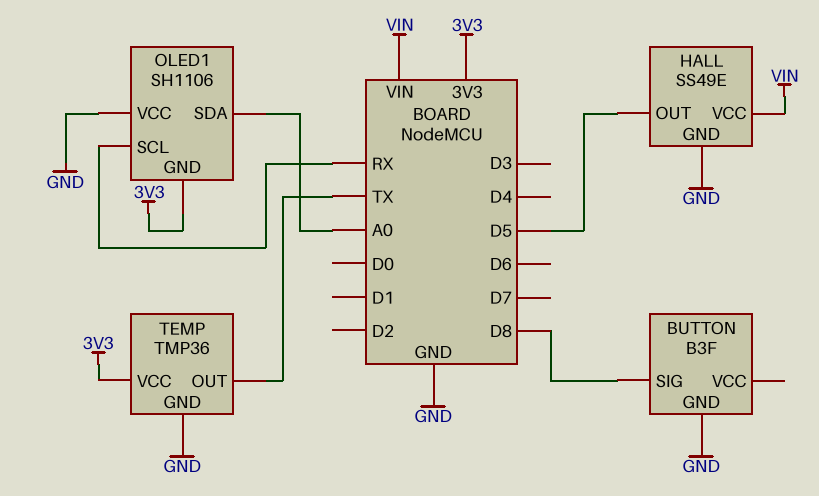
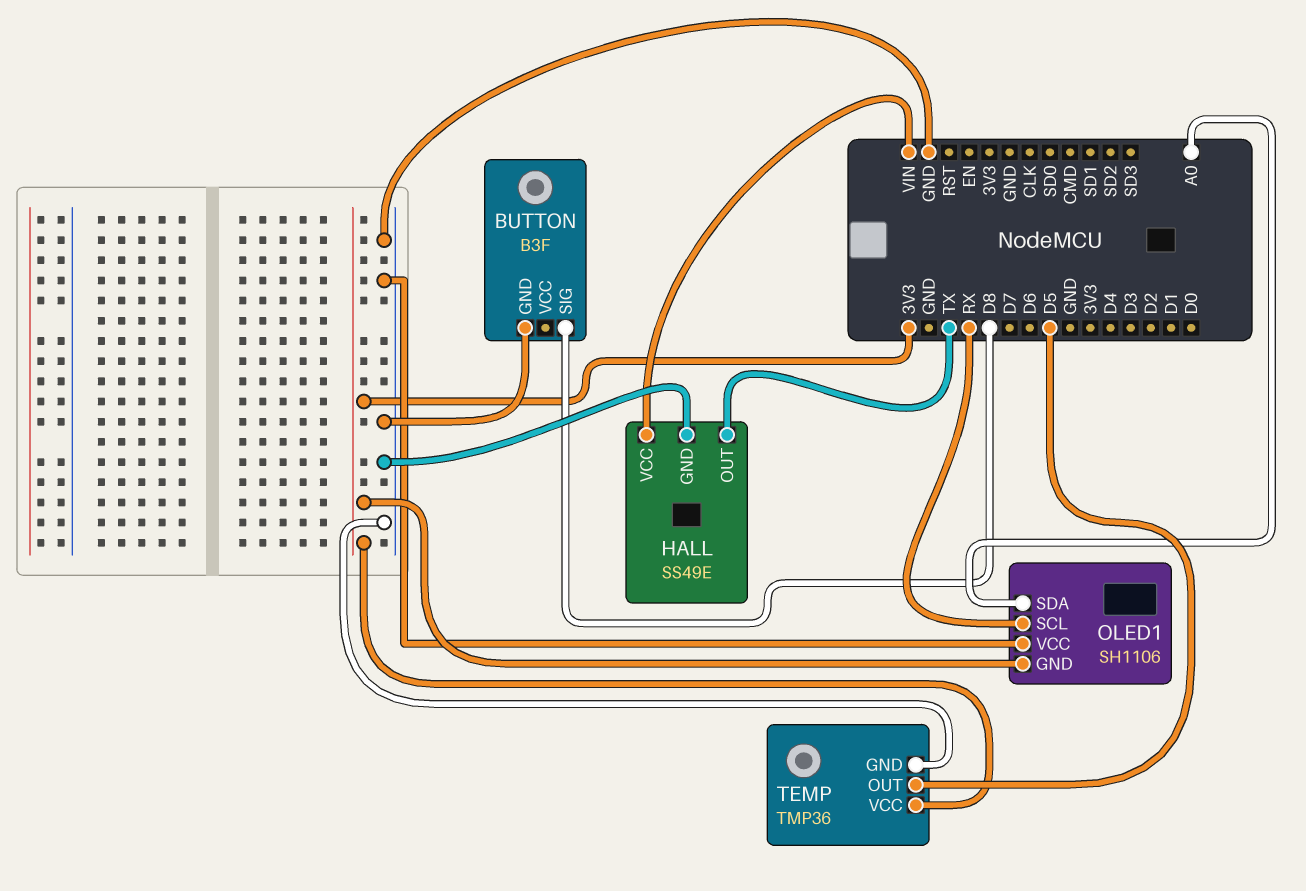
HALL pin OUT: D5 -> TX
TEMP pin OUT: TX -> D5

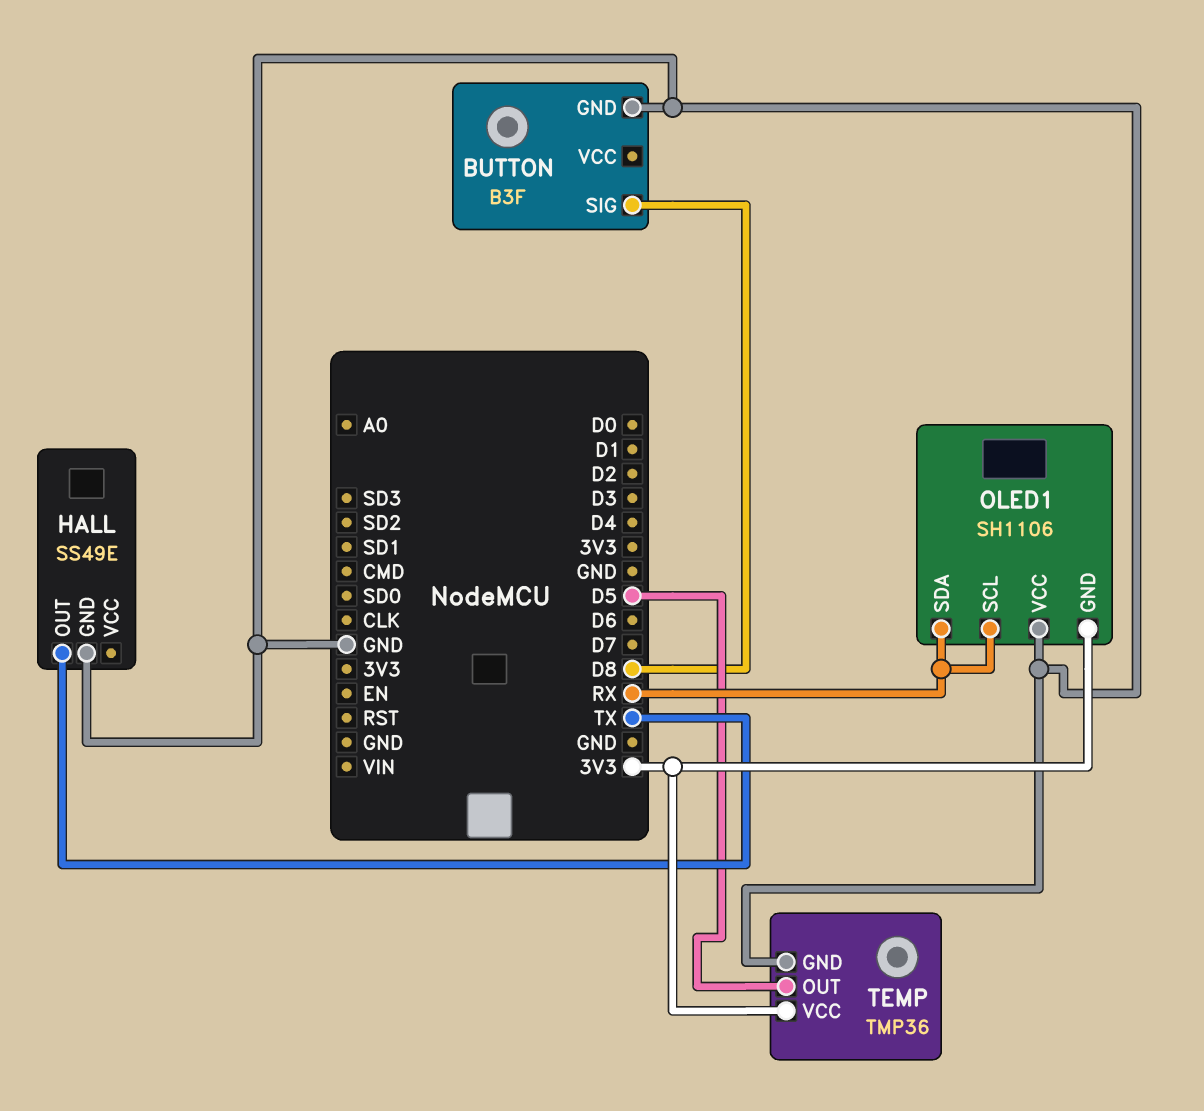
HALL pin VCC: VIN -> none
OLED1 pin SDA: A0 -> RX

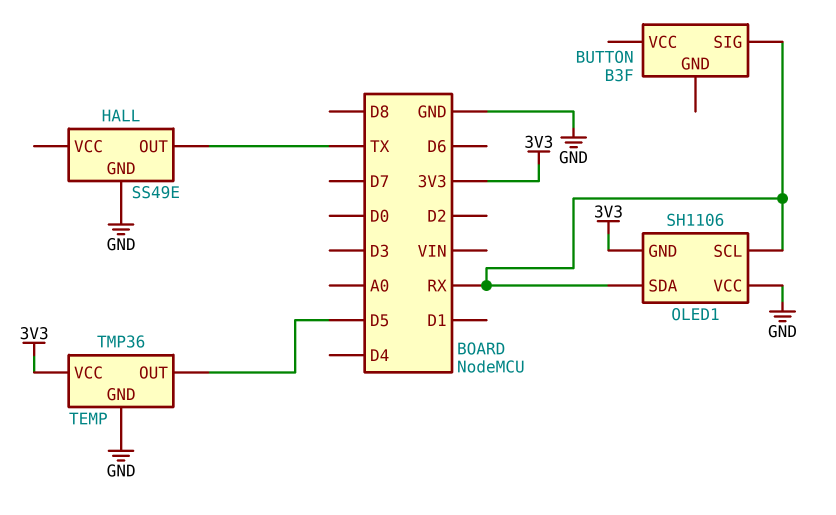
BUTTON pin GND: GND -> none
BUTTON pin SIG: D8 -> RX

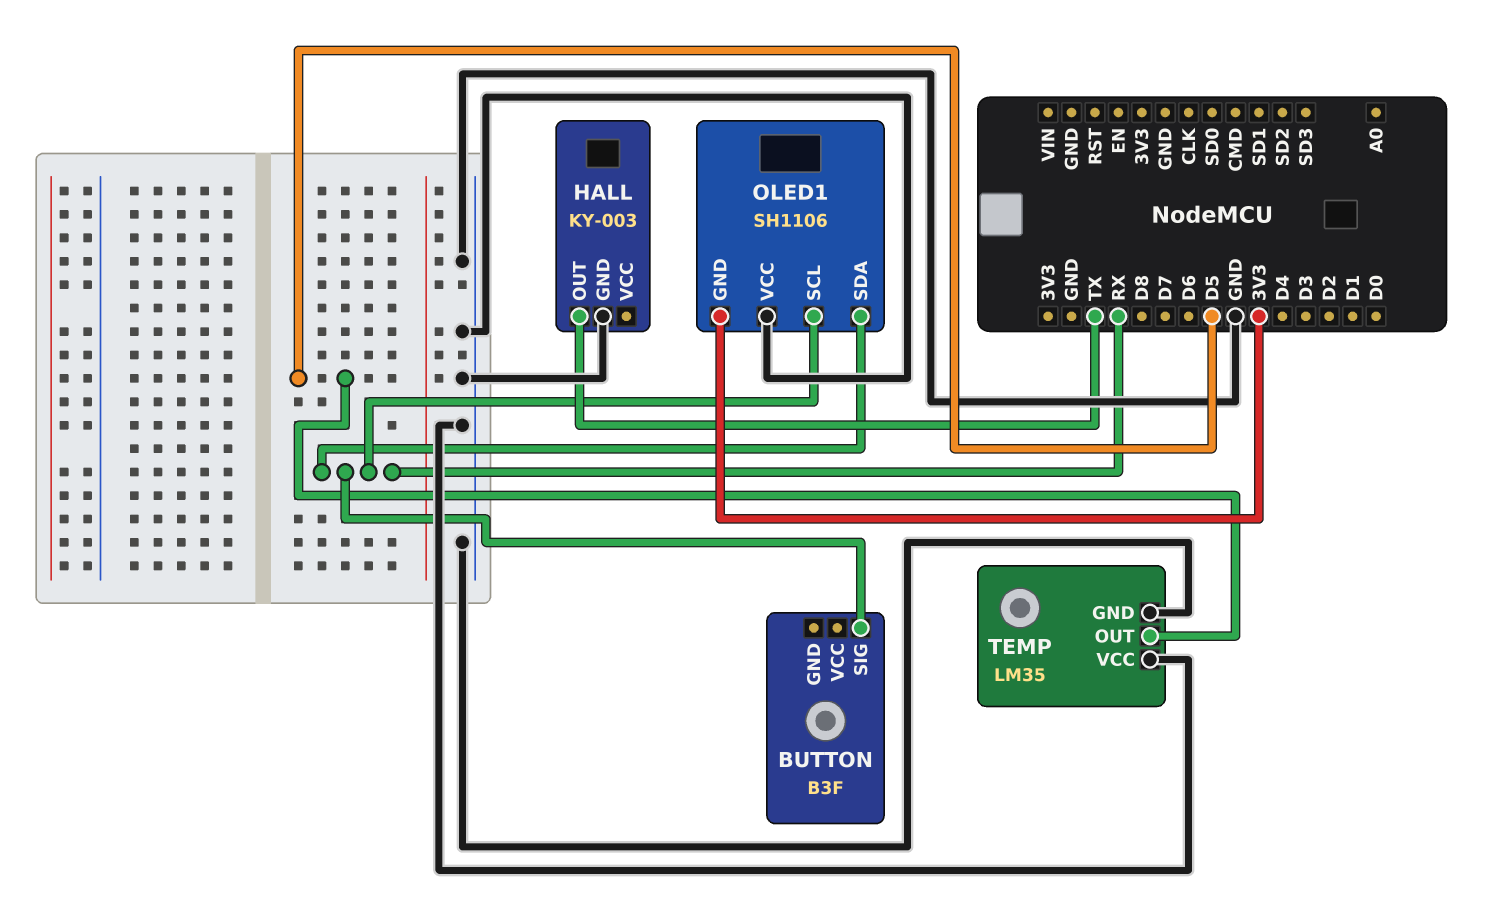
HALL: SS49E -> KY-003
TEMP: TMP36 -> LM35
TEMP pin VCC: 3V3 -> GND

